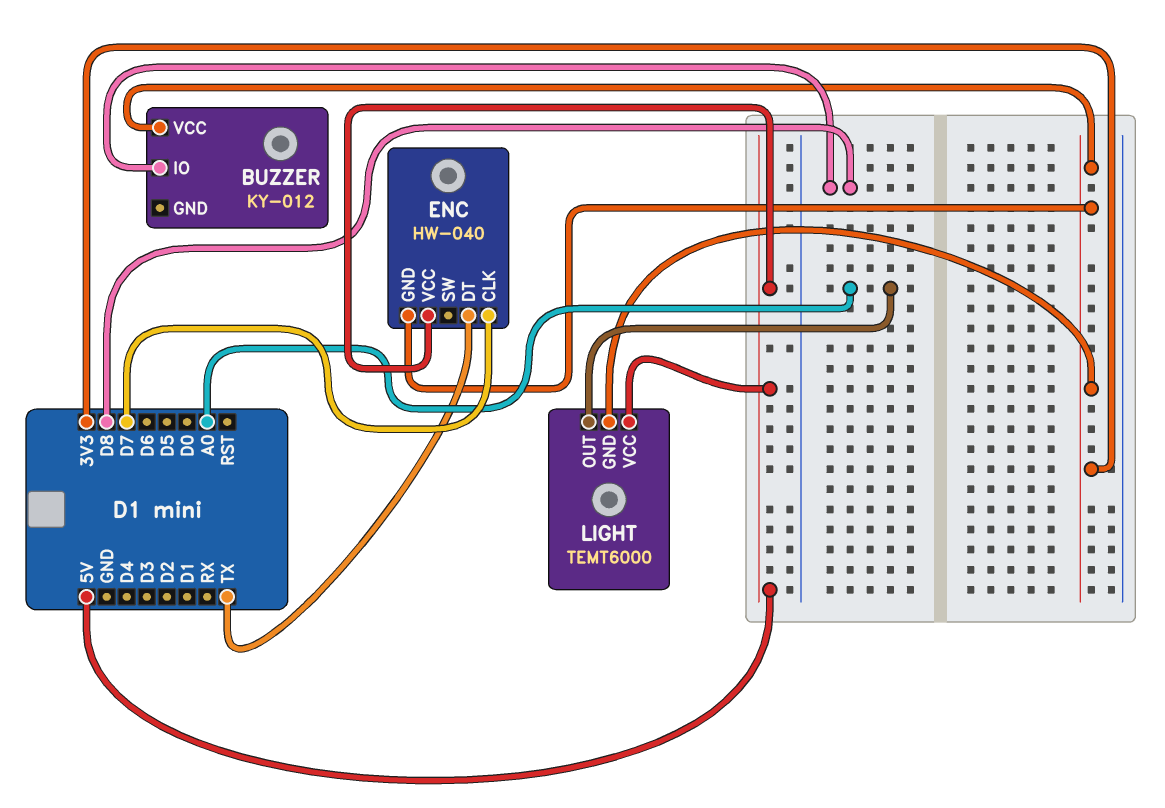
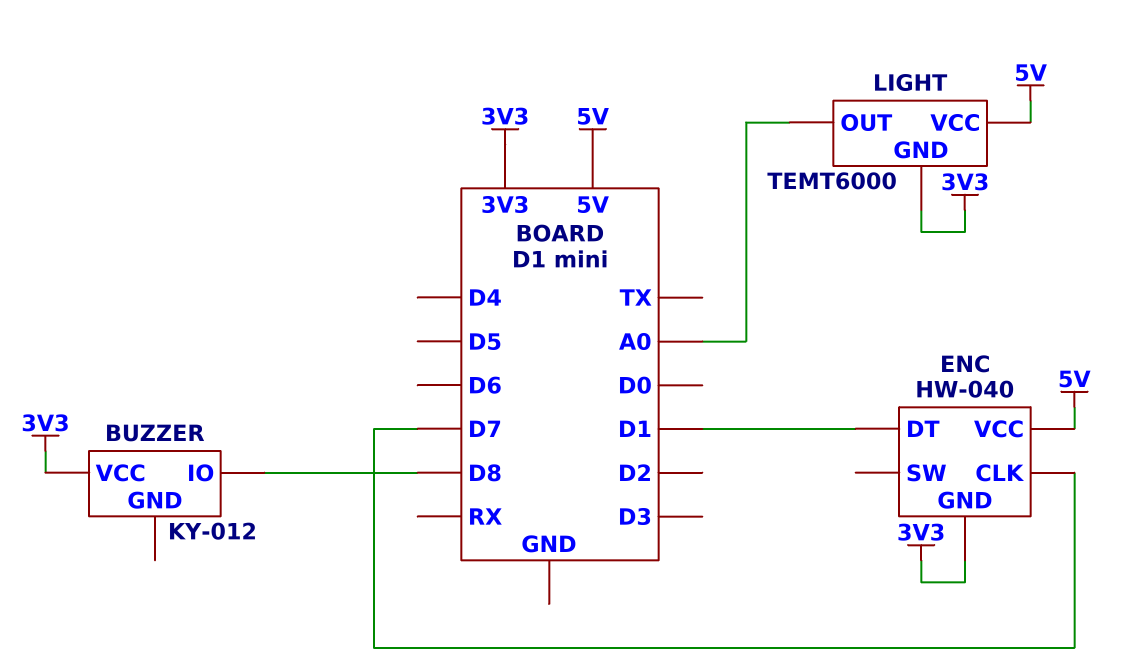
ENC pin DT: TX -> D1

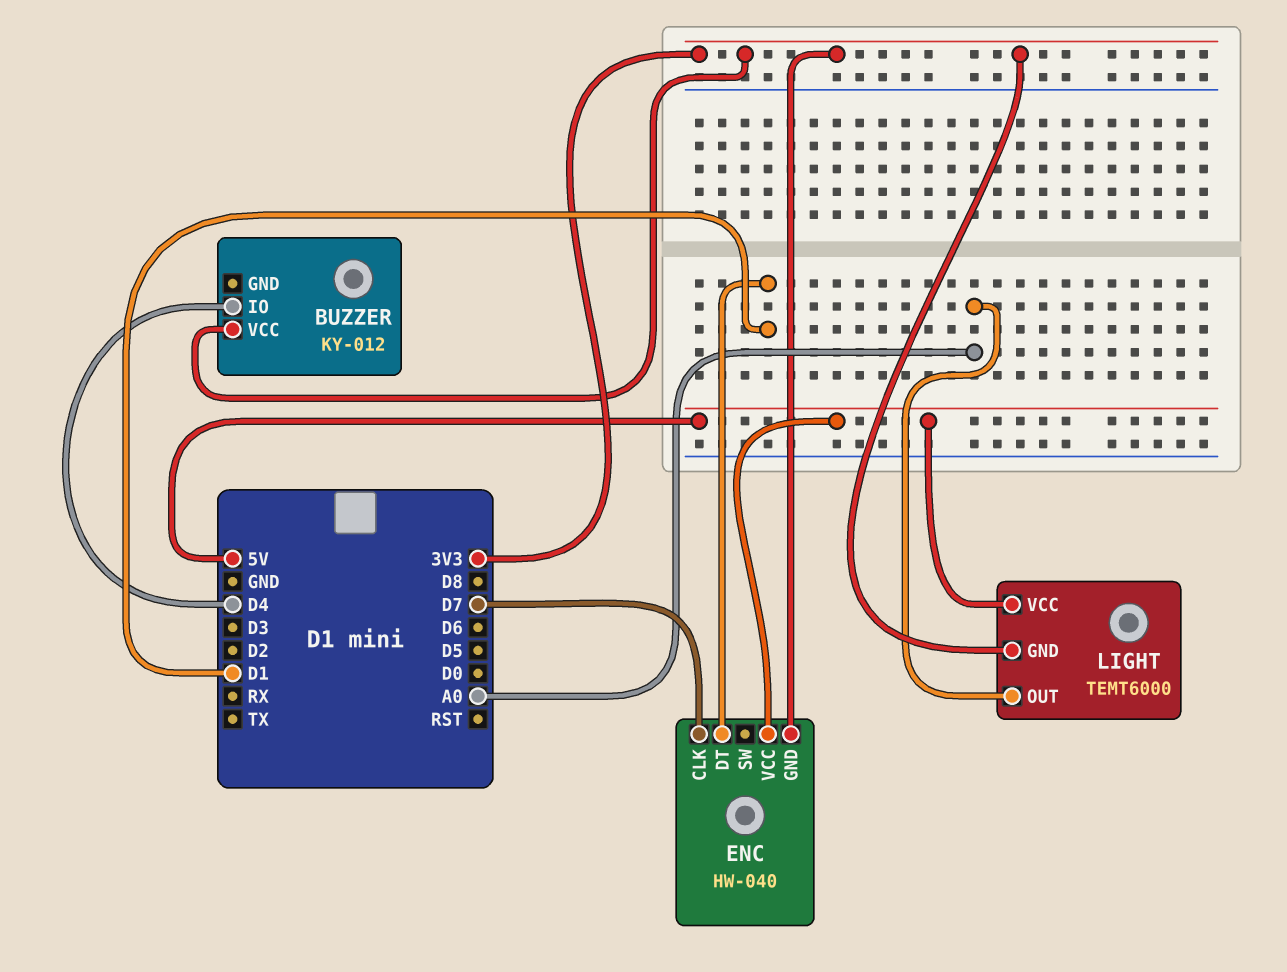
BUZZER pin IO: D8 -> D4

